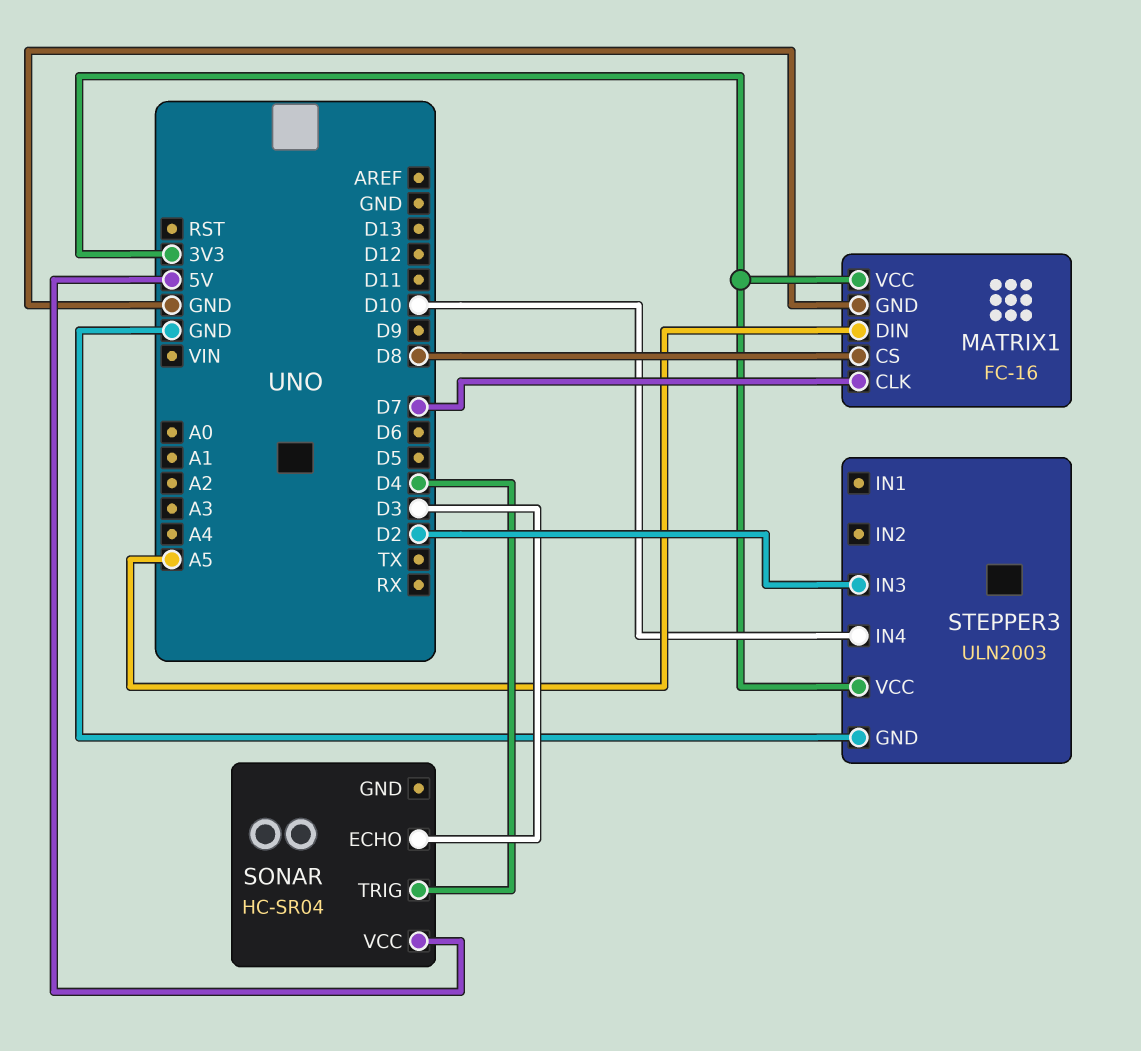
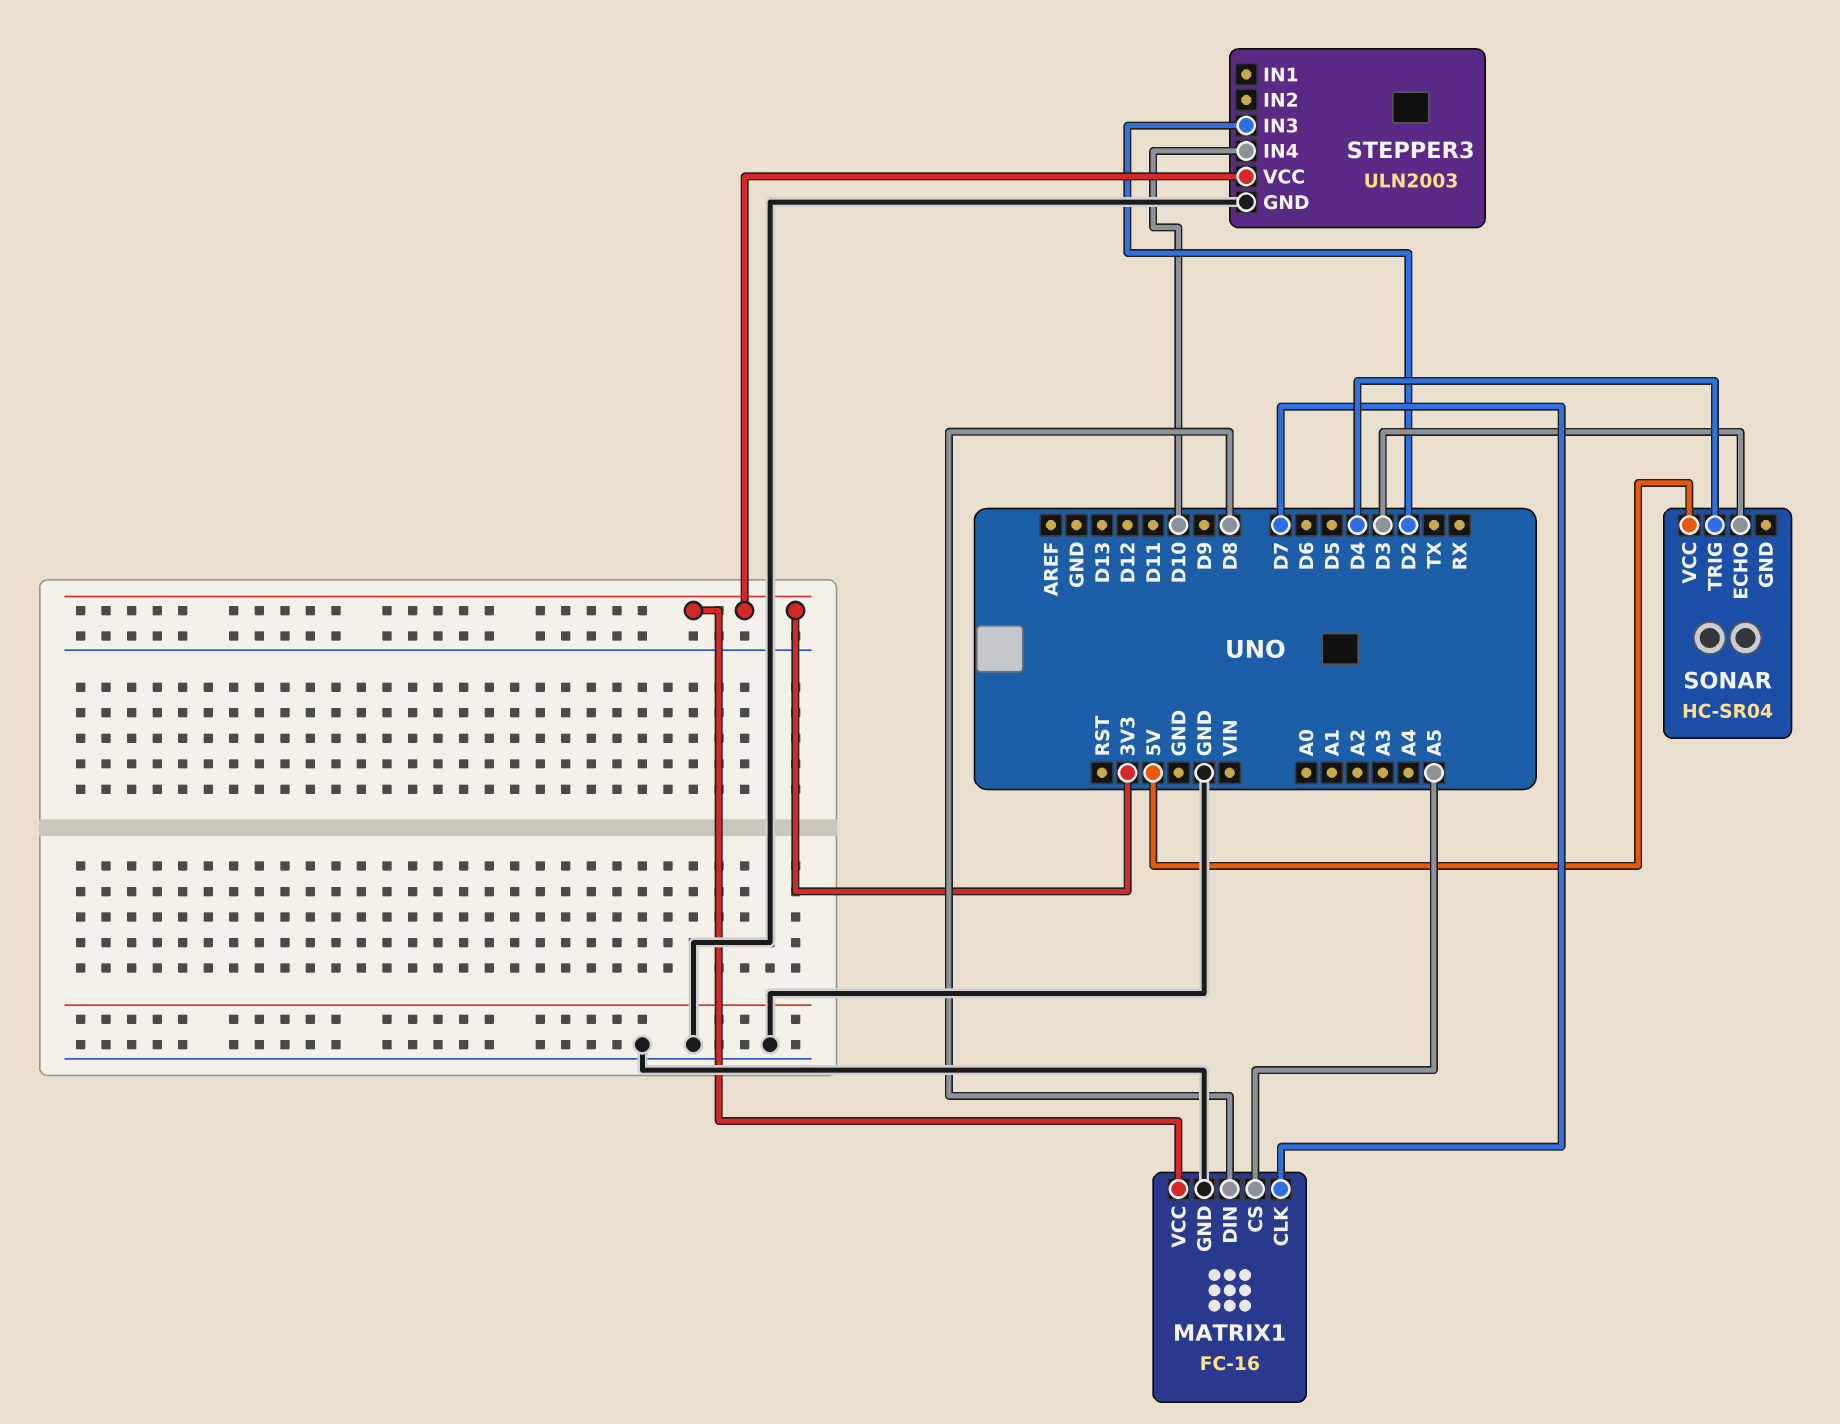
MATRIX1 pin CS: D8 -> A5
MATRIX1 pin DIN: A5 -> D8

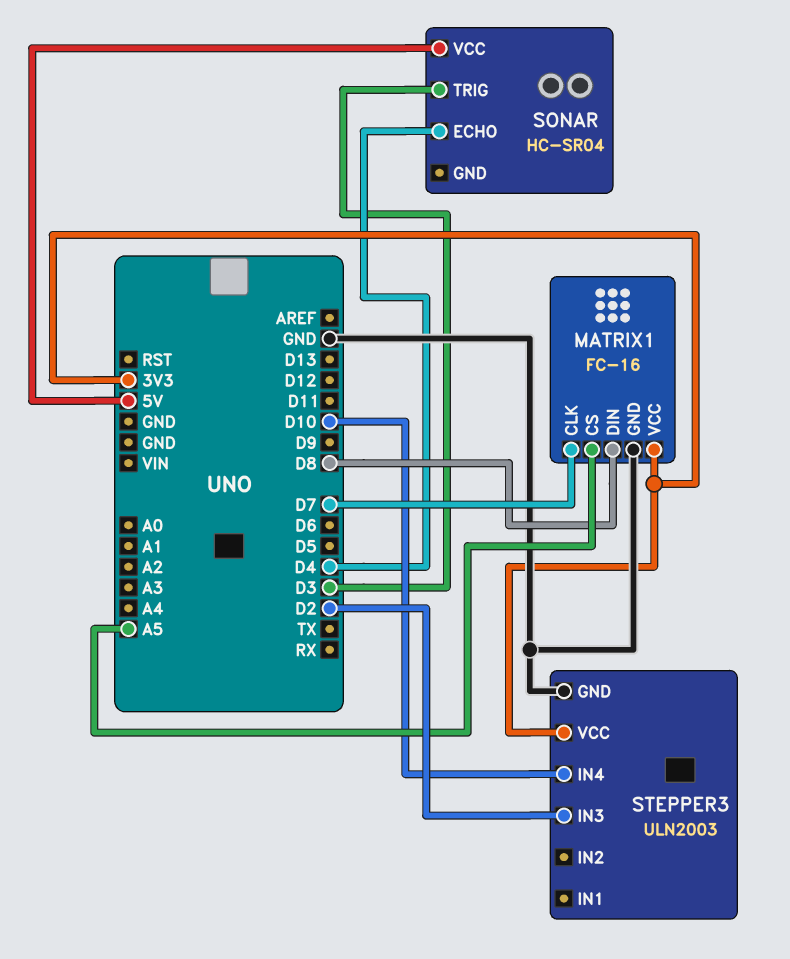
SONAR pin ECHO: D3 -> D4
SONAR pin TRIG: D4 -> D3

